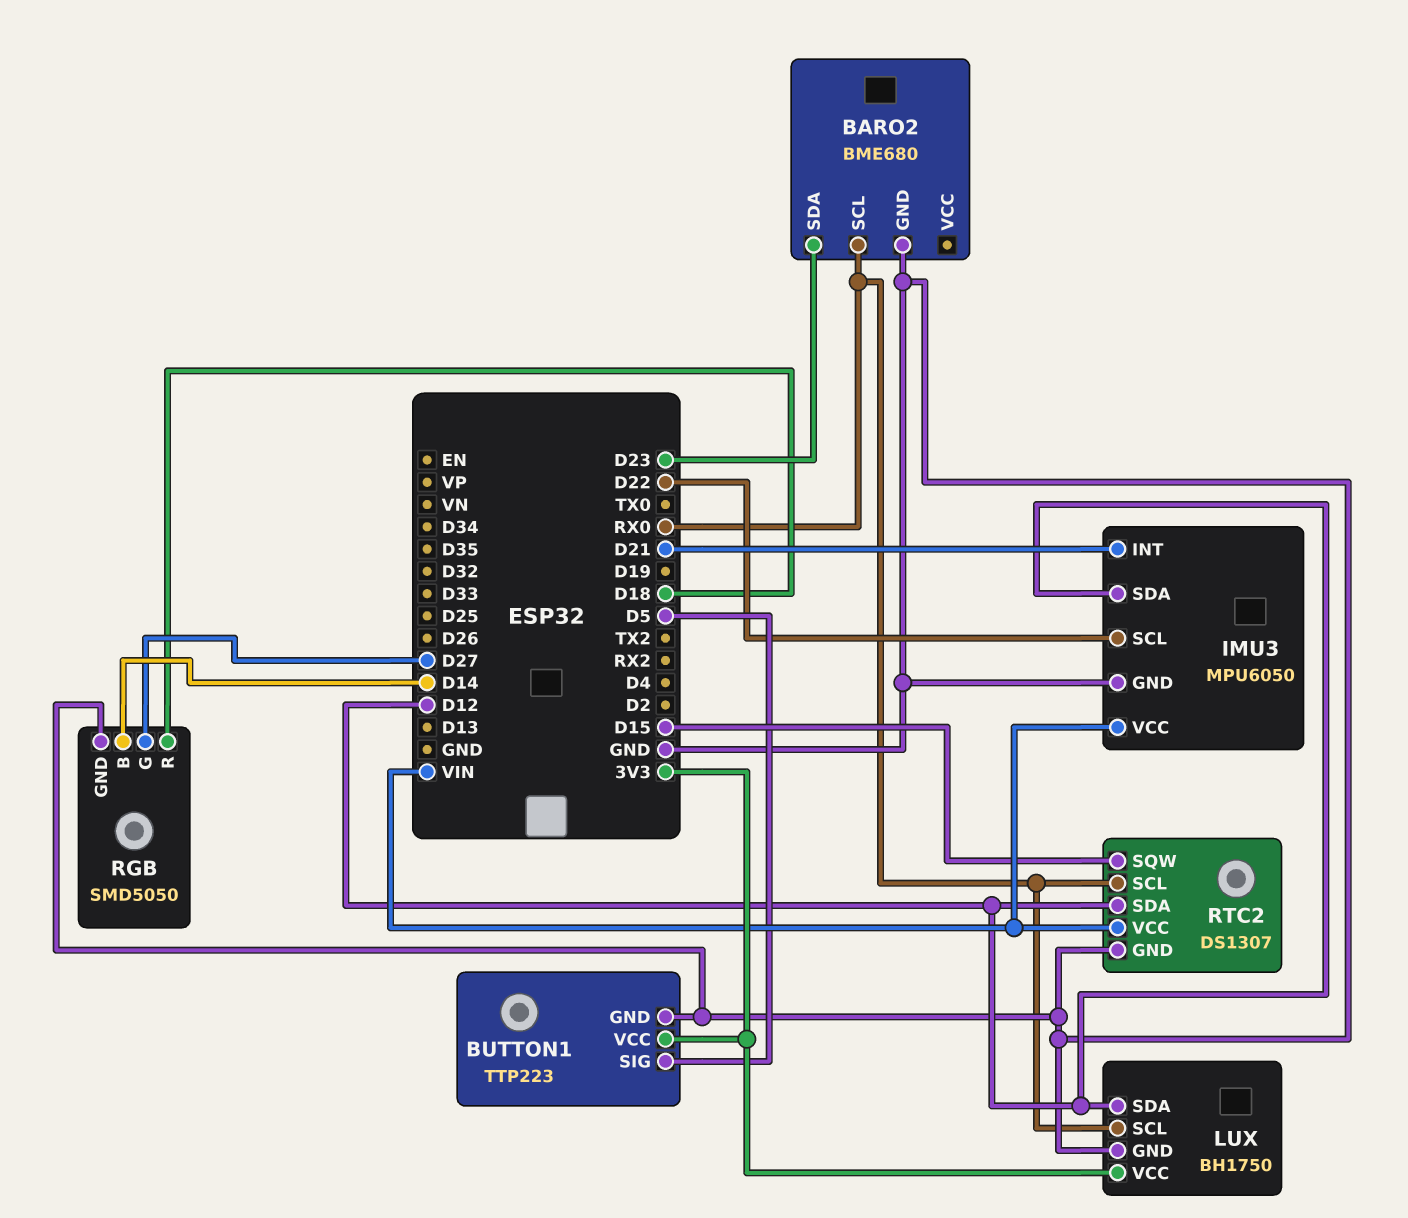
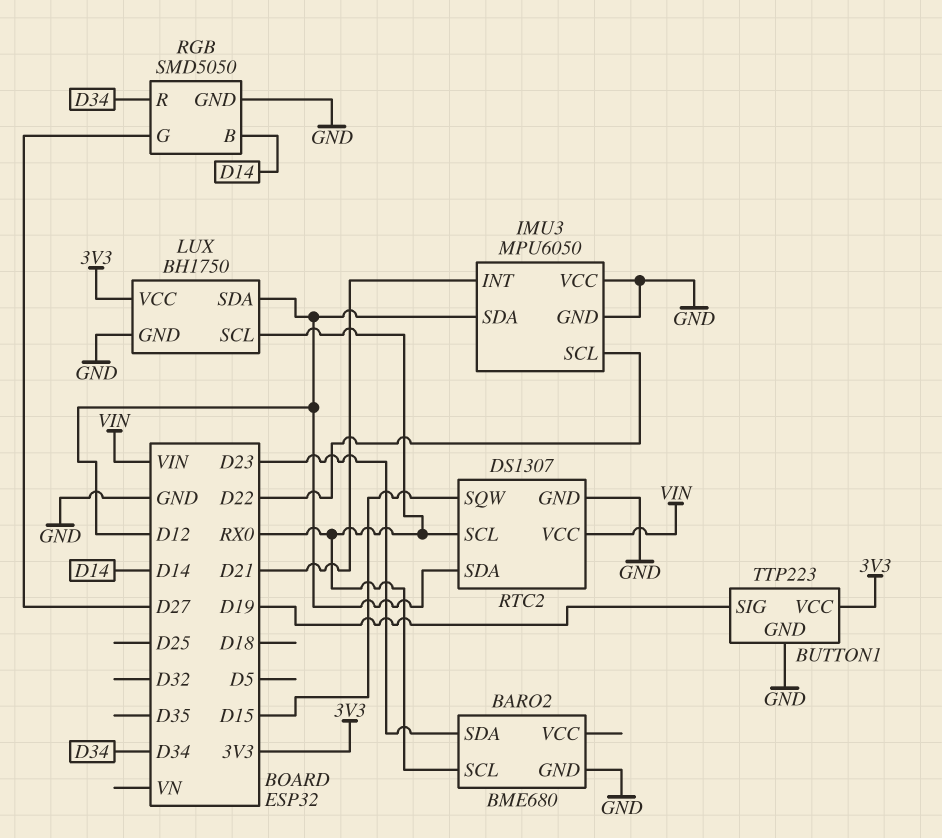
BUTTON1 pin SIG: D5 -> D19
IMU3 pin VCC: VIN -> GND
RGB pin R: D18 -> D34

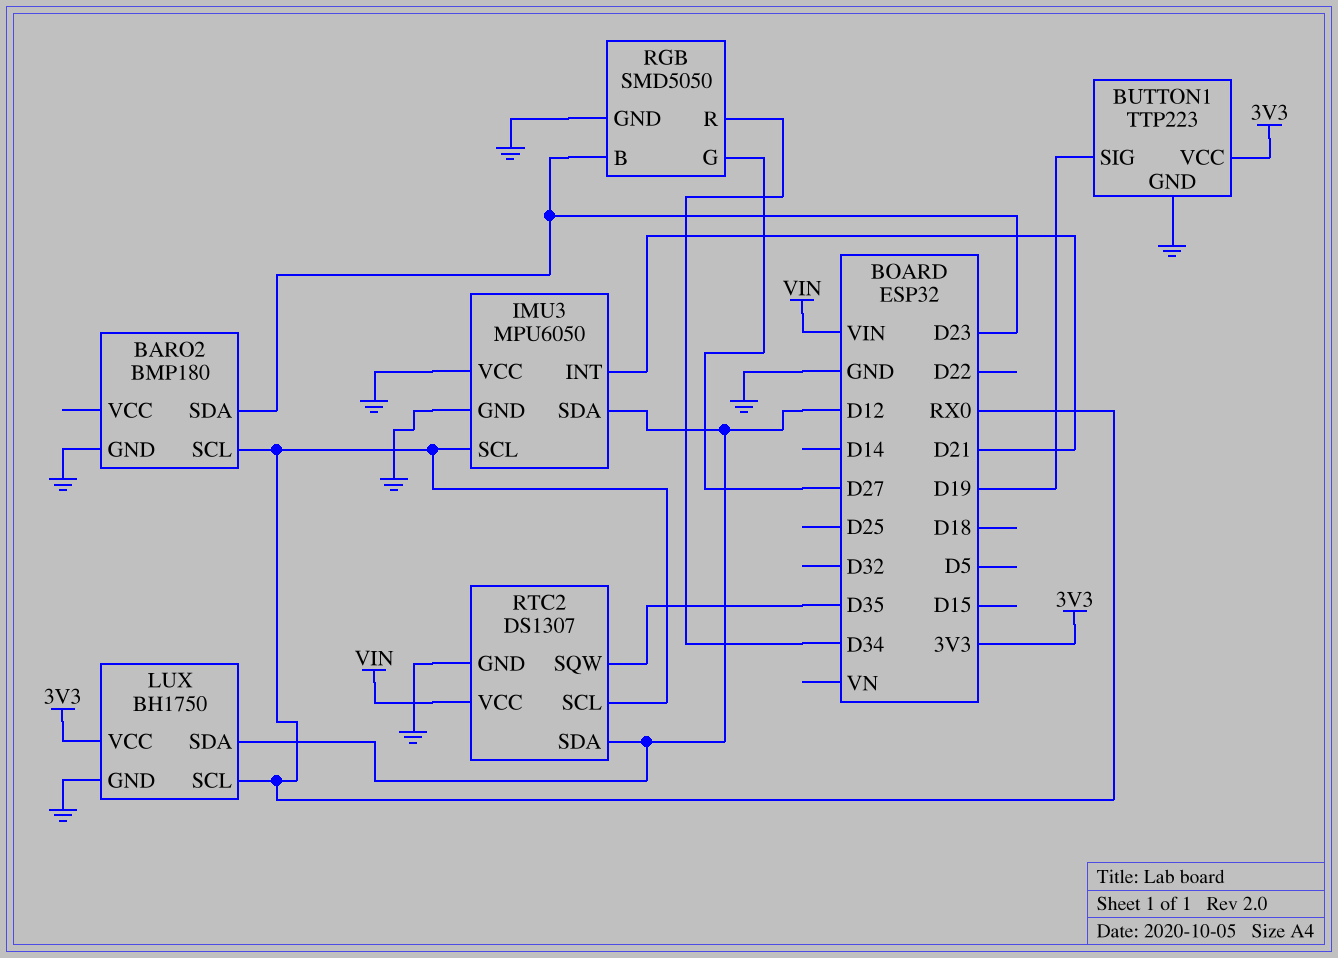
BARO2: BME680 -> BMP180
IMU3 pin SCL: D22 -> RX0
RGB pin B: D14 -> D23
RTC2 pin SQW: D15 -> D35

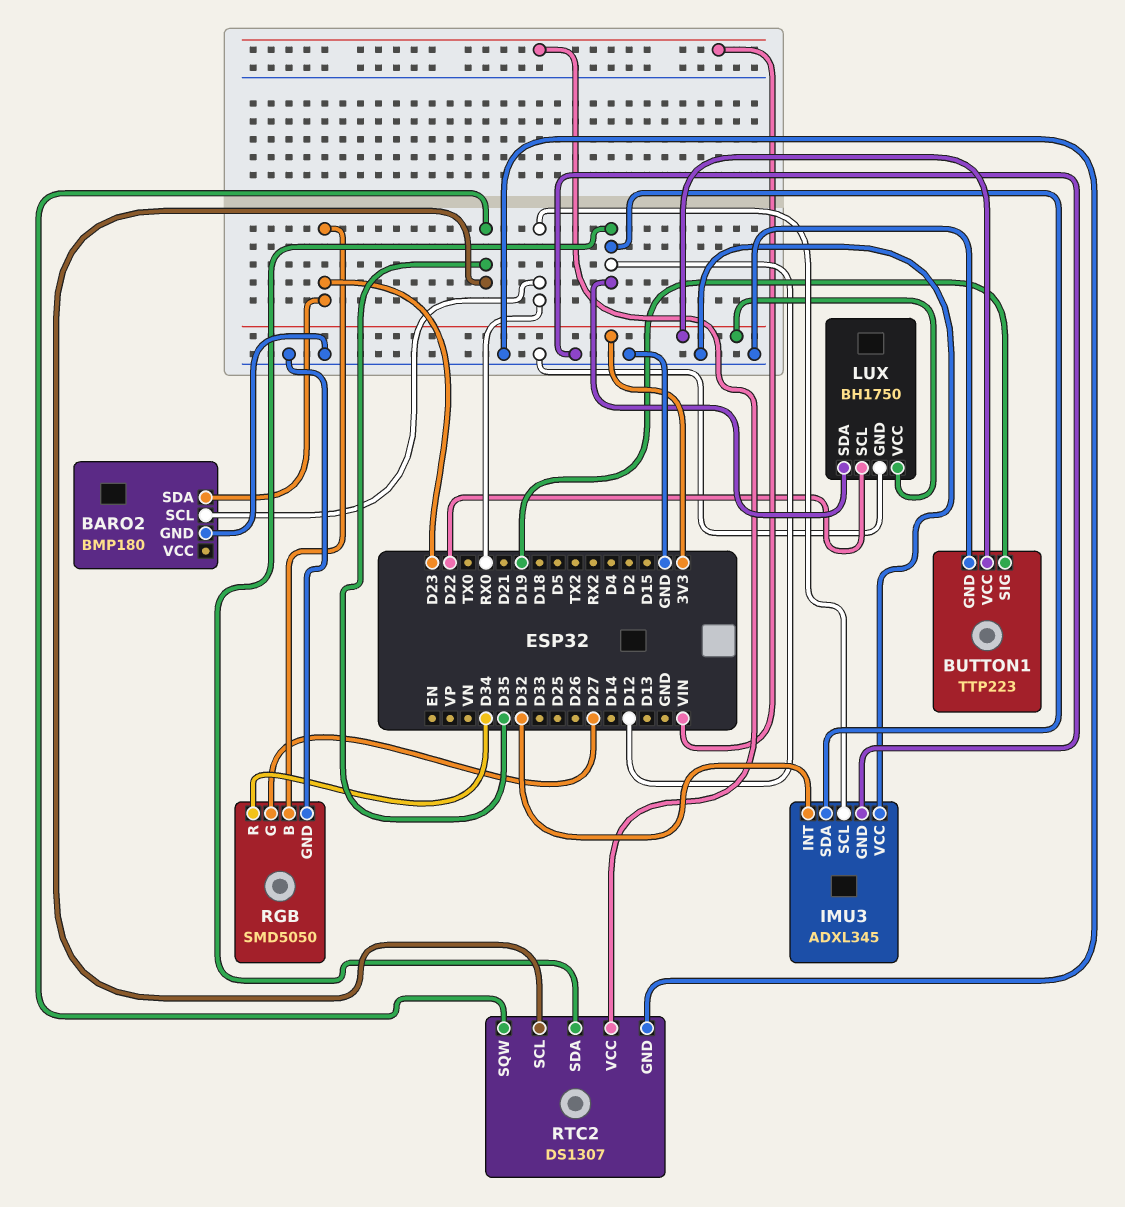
IMU3: MPU6050 -> ADXL345
IMU3 pin INT: D21 -> D32
LUX pin SCL: RX0 -> D22
RTC2 pin SCL: RX0 -> D35

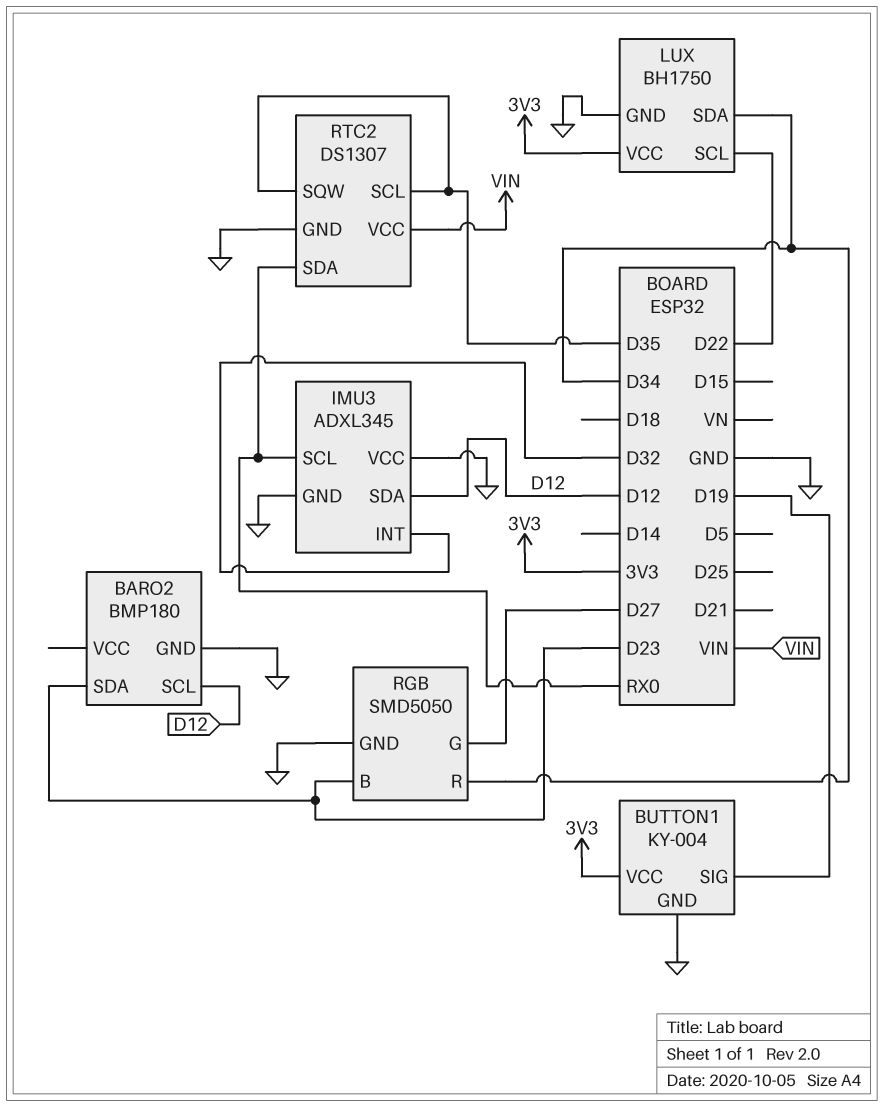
BARO2 pin SCL: RX0 -> D12
BUTTON1: TTP223 -> KY-004
LUX pin SDA: D12 -> D34
RTC2 pin SDA: D12 -> RX0

